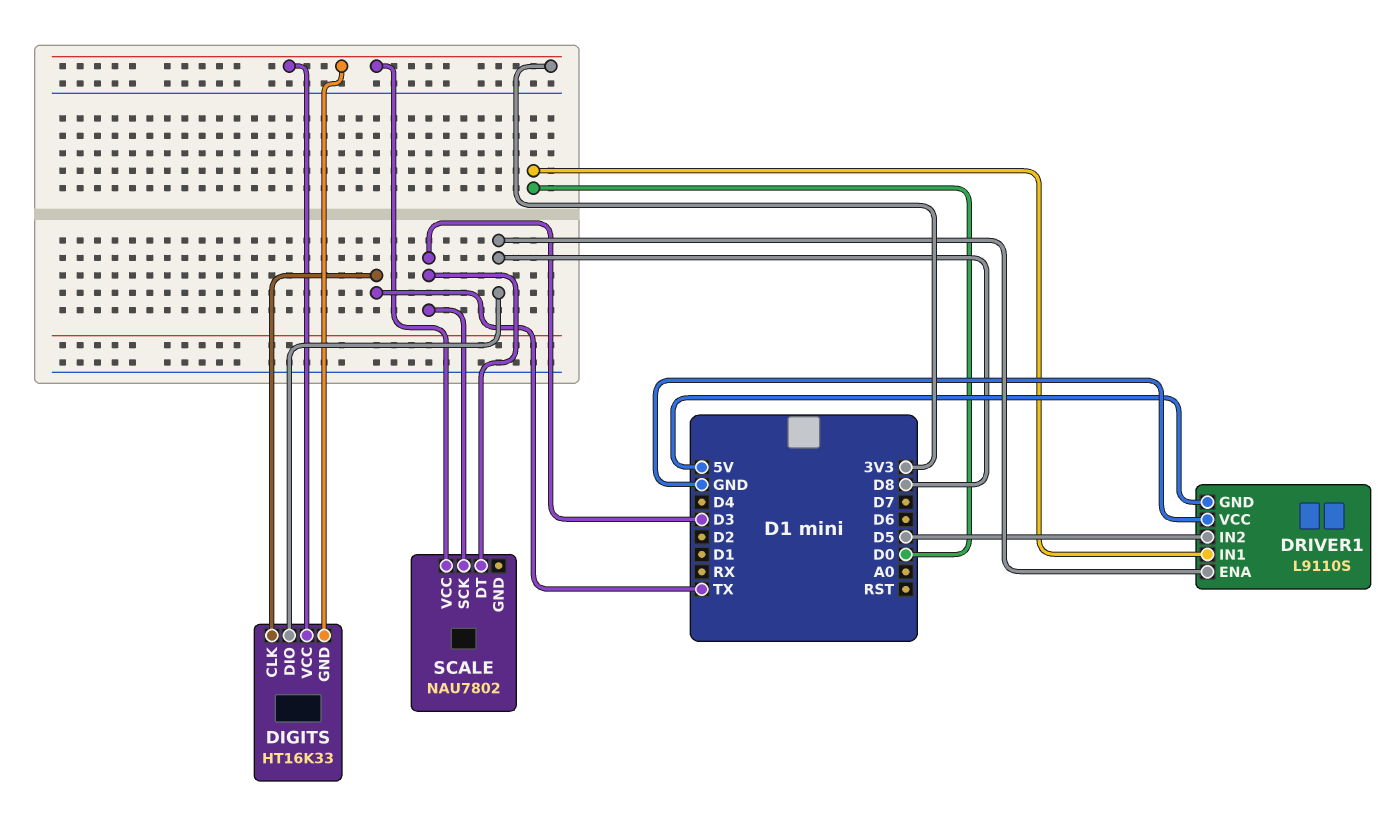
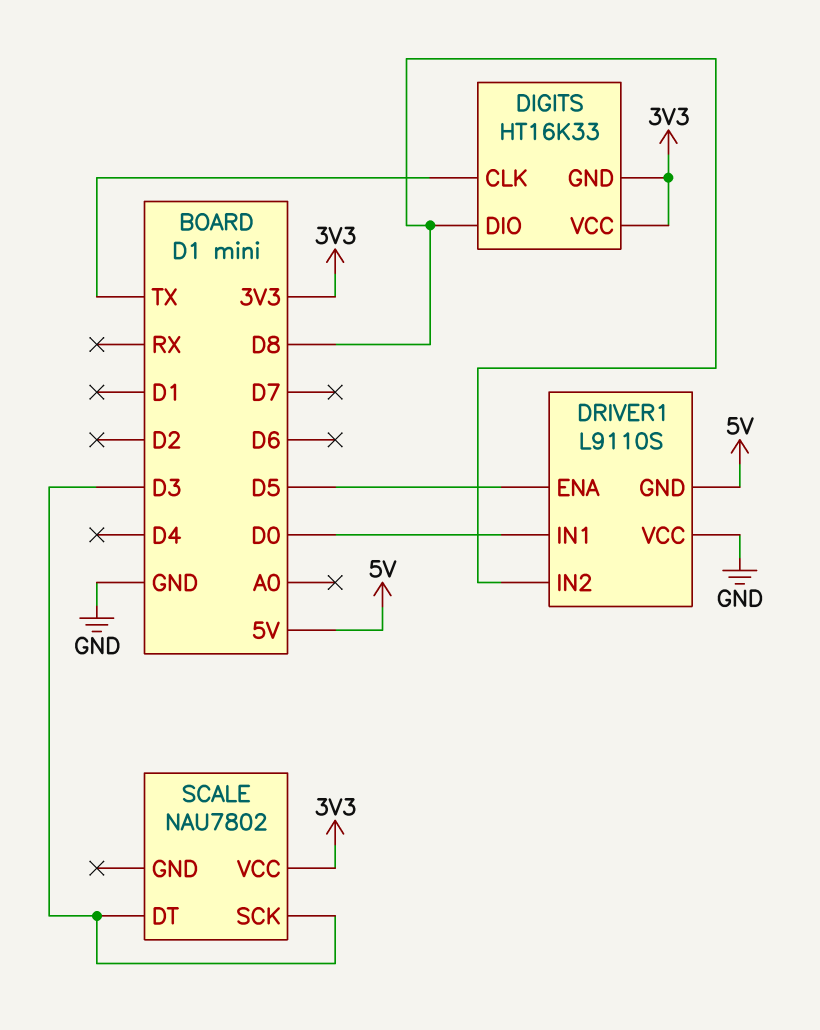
DRIVER1 pin ENA: D8 -> D5
DRIVER1 pin IN2: D5 -> D8

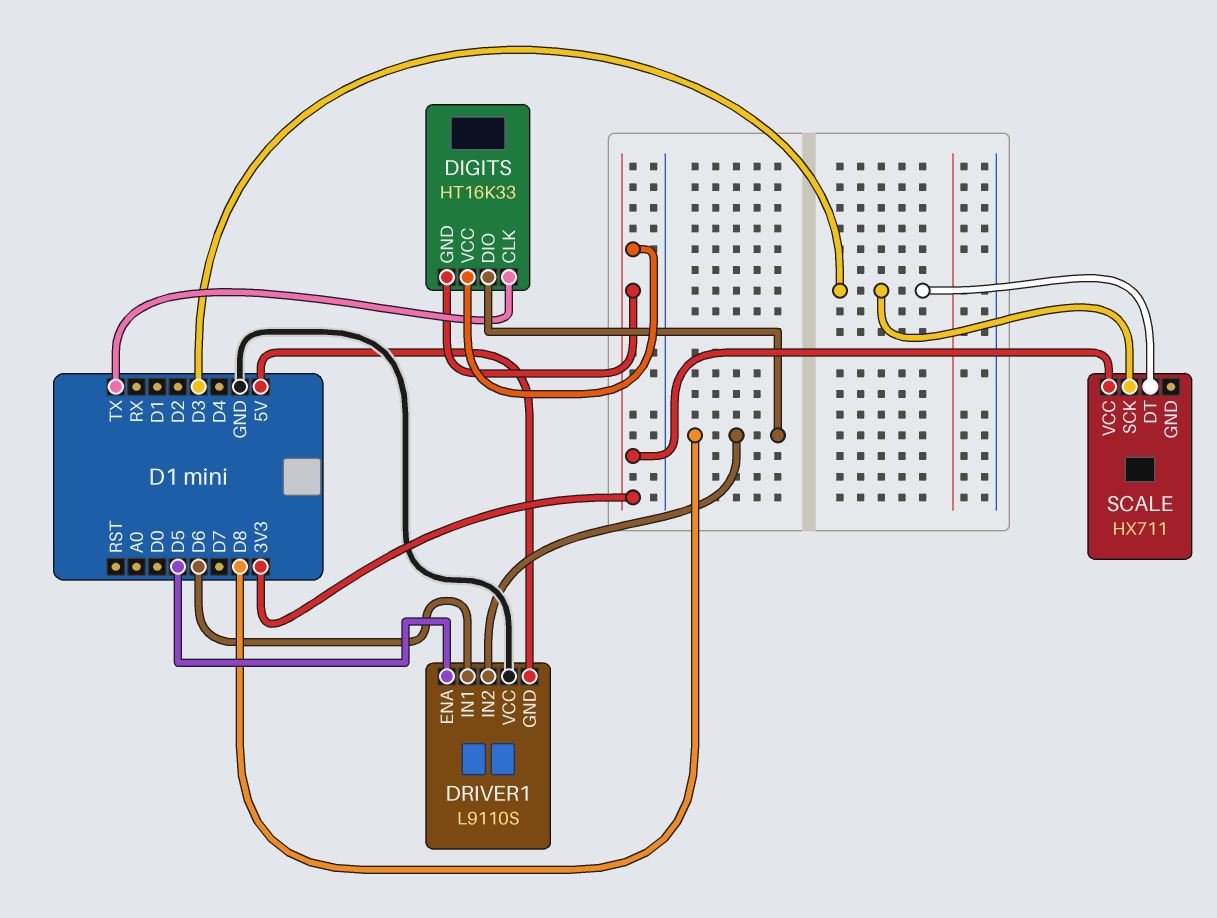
DRIVER1 pin IN1: D0 -> D6
SCALE: NAU7802 -> HX711

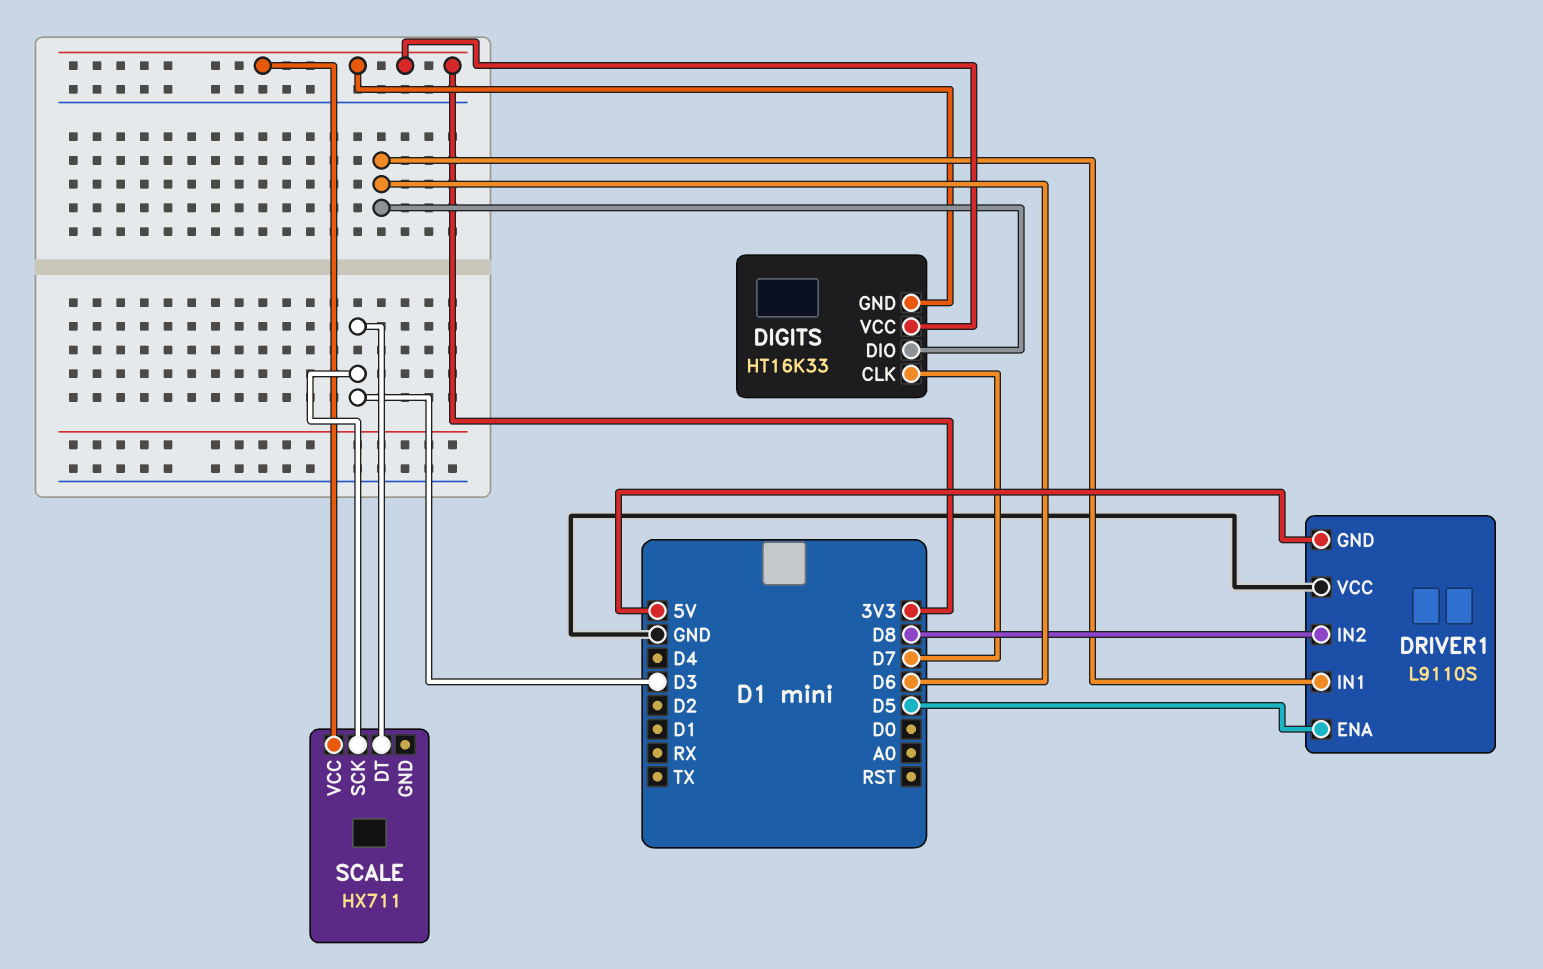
DIGITS pin CLK: TX -> D7
DIGITS pin DIO: D8 -> D6

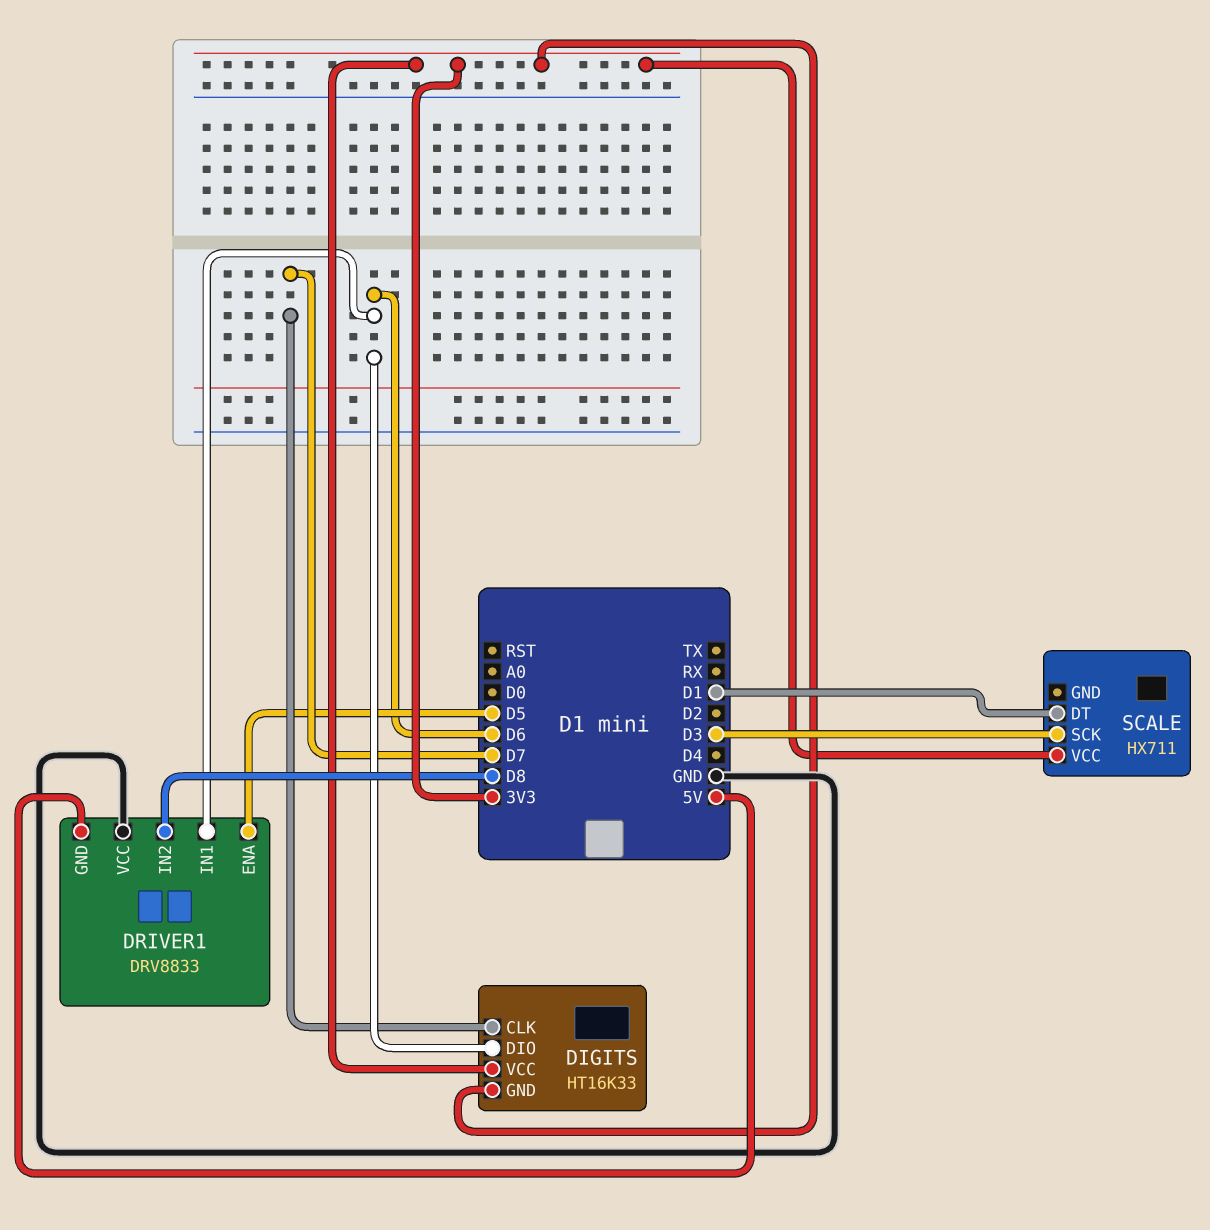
DRIVER1: L9110S -> DRV8833
SCALE pin DT: D3 -> D1

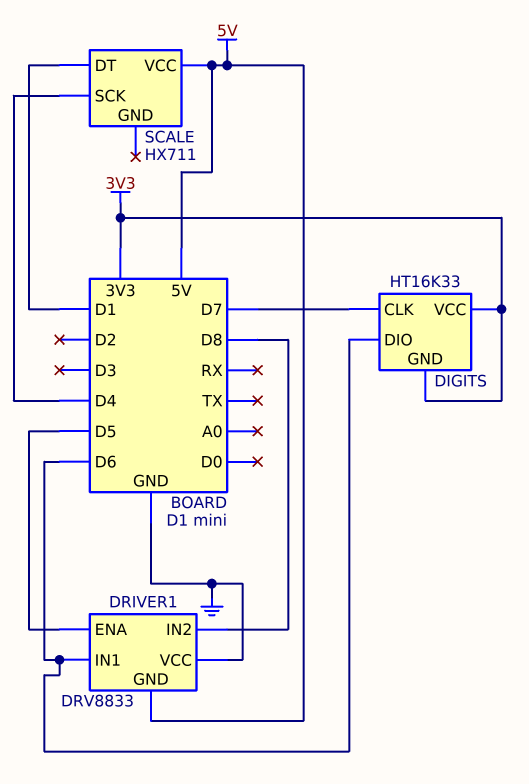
SCALE pin SCK: D3 -> D4
SCALE pin VCC: 3V3 -> 5V

